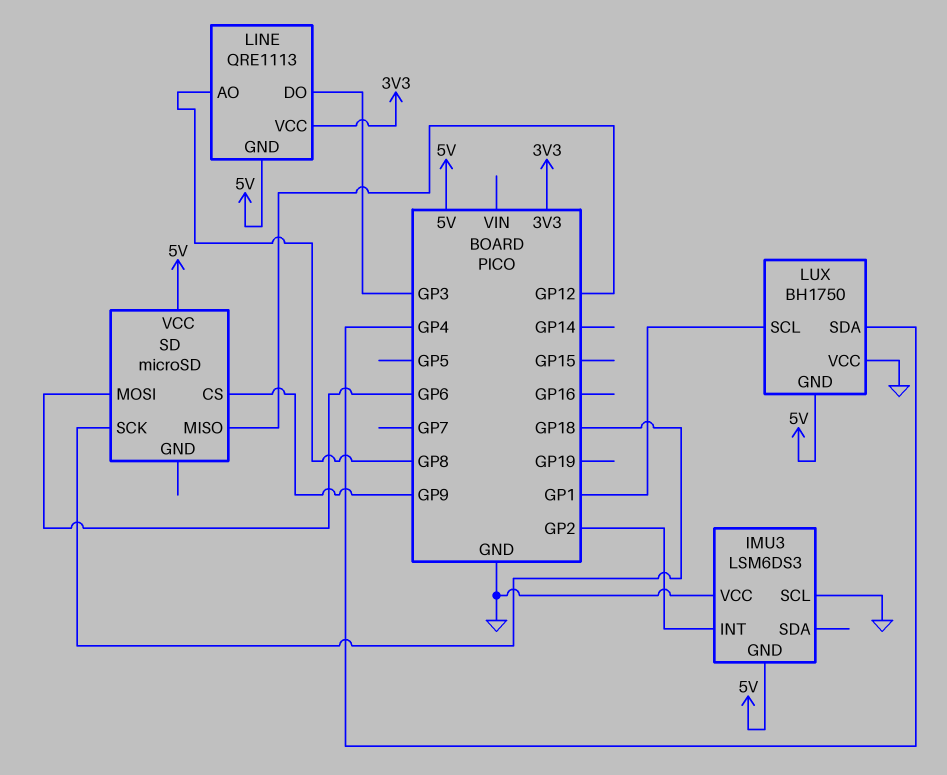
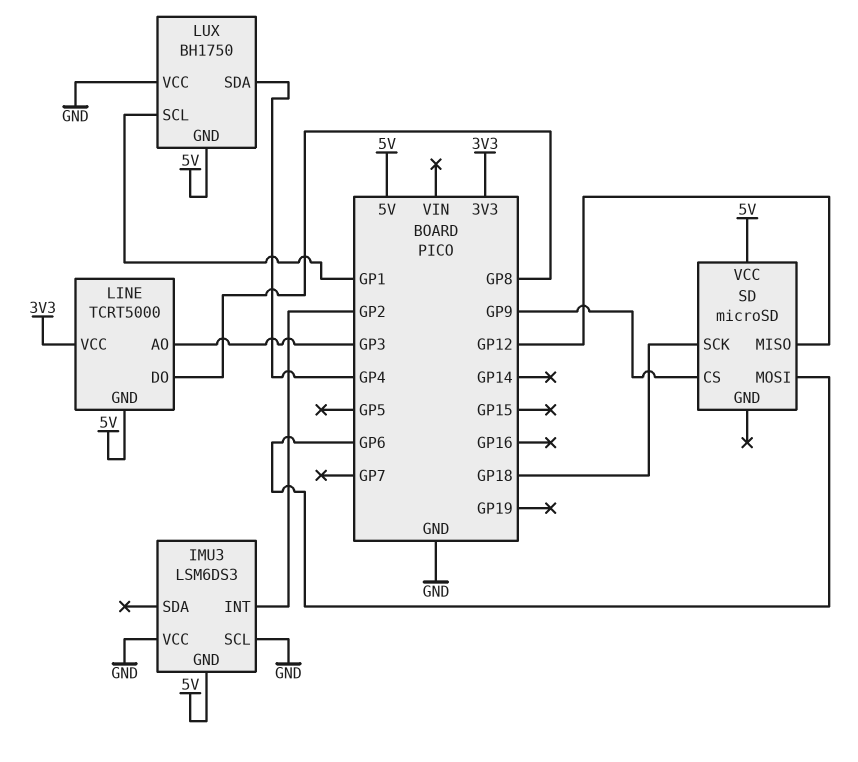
LINE: QRE1113 -> TCRT5000
LINE pin AO: GP8 -> GP3
LINE pin DO: GP3 -> GP8

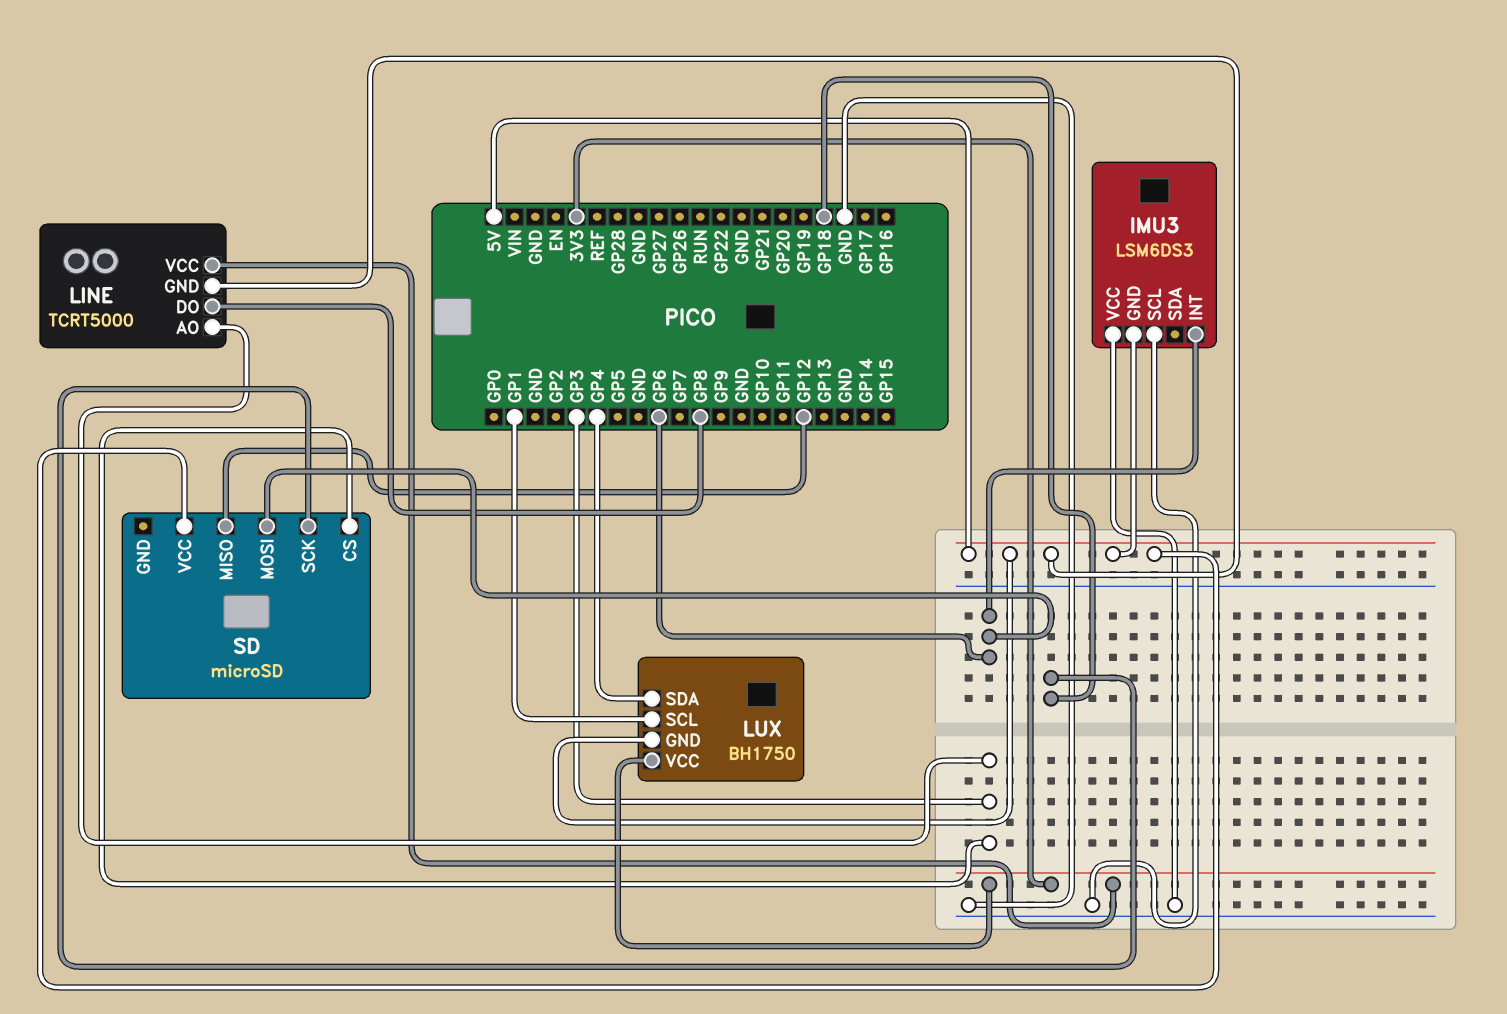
IMU3 pin INT: GP2 -> GP6
LUX pin VCC: GND -> 3V3
SD pin CS: GP9 -> GP3

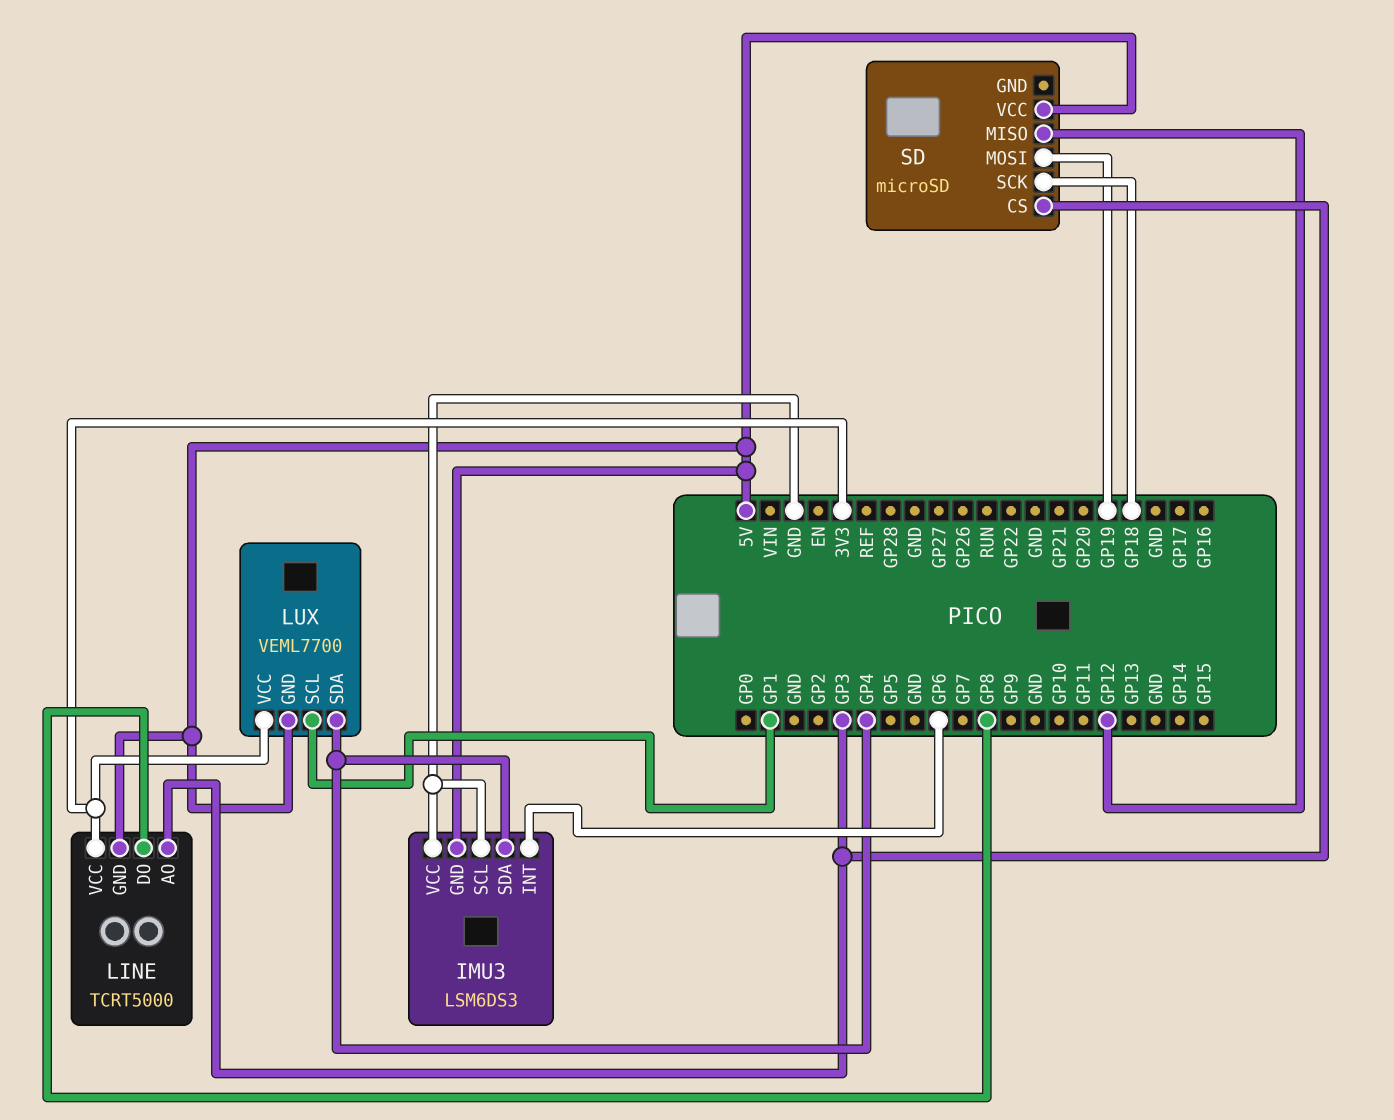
IMU3 pin SDA: none -> GP4
LUX: BH1750 -> VEML7700
SD pin MOSI: GP6 -> GP19

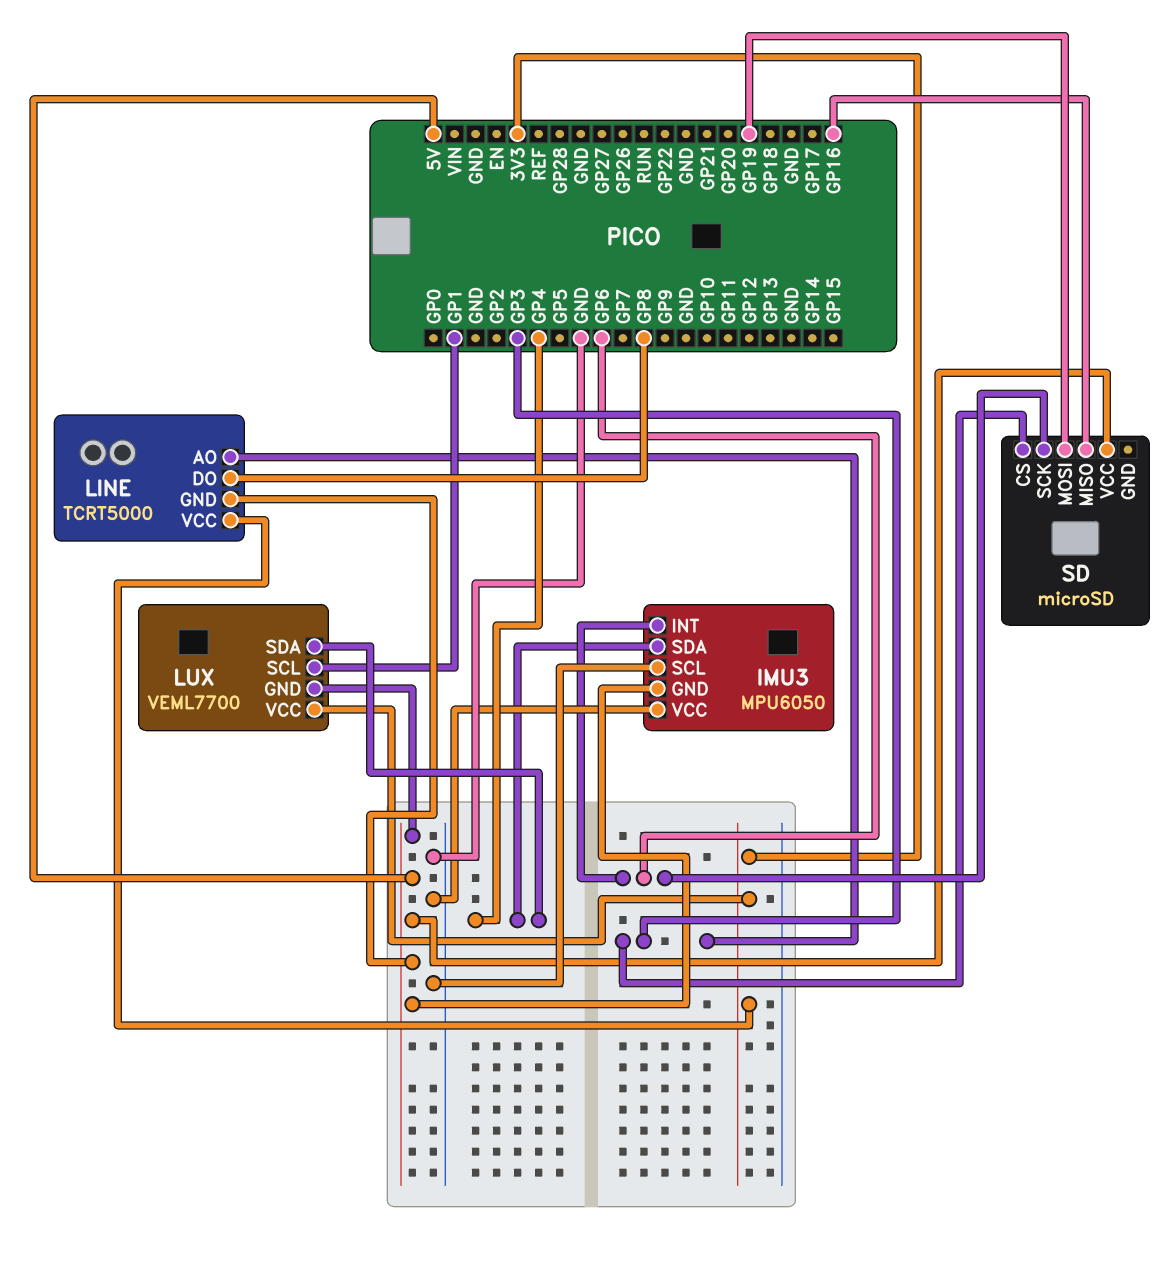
IMU3: LSM6DS3 -> MPU6050
SD pin MISO: GP12 -> GP16
SD pin SCK: GP18 -> GP6

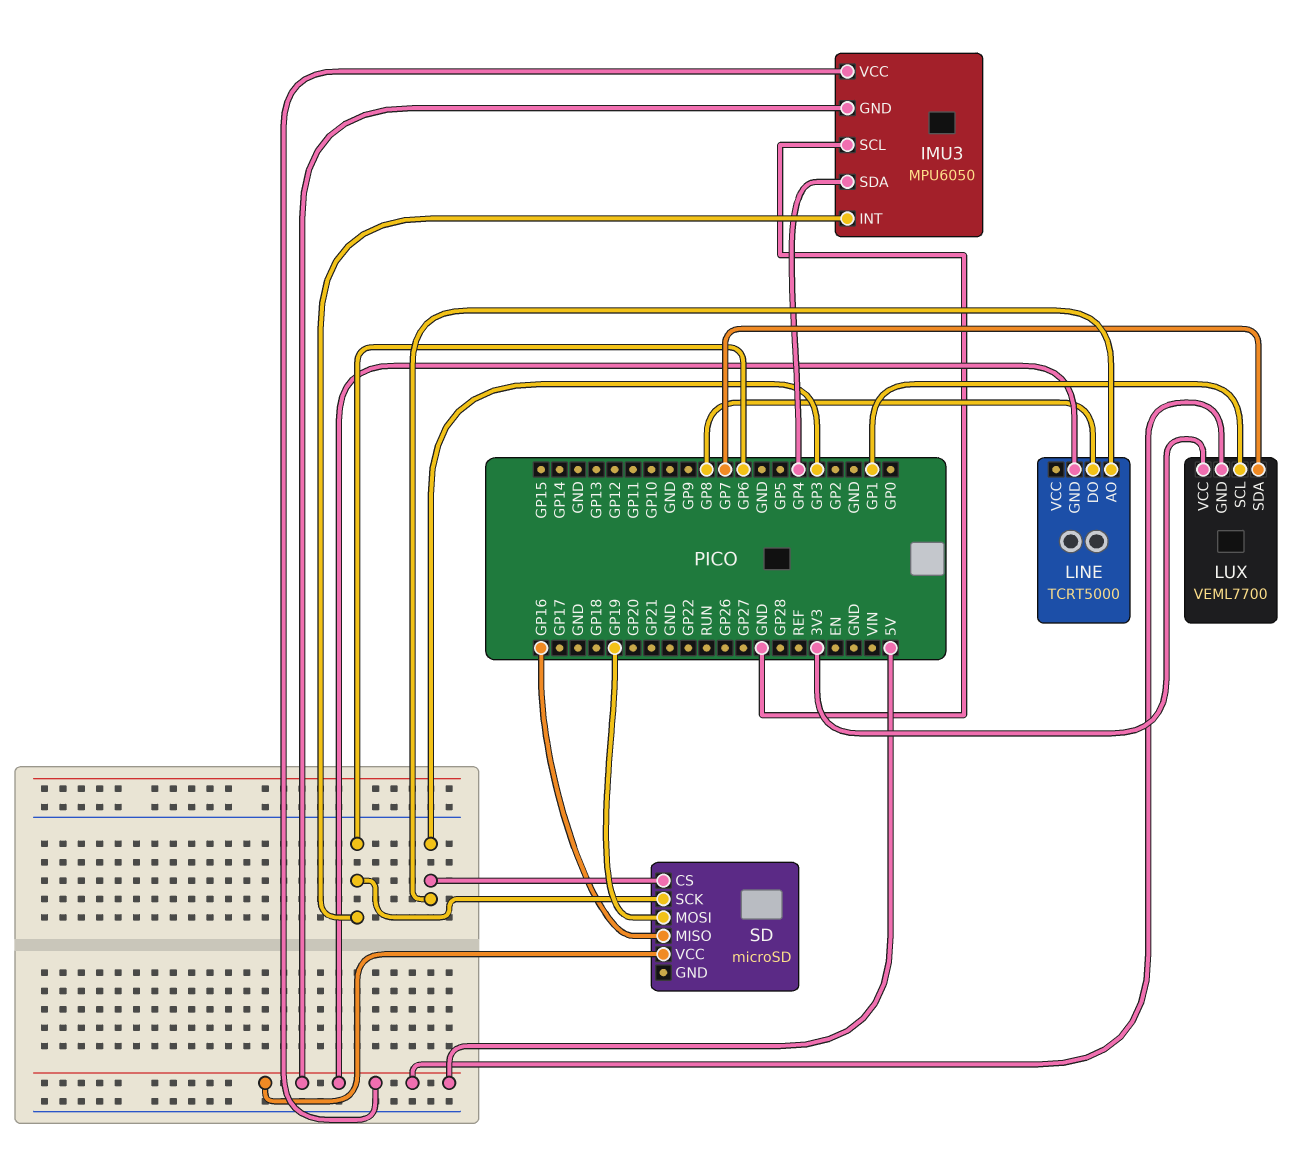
IMU3 pin VCC: GND -> 5V
LINE pin VCC: 3V3 -> none
LUX pin SDA: GP4 -> GP7

